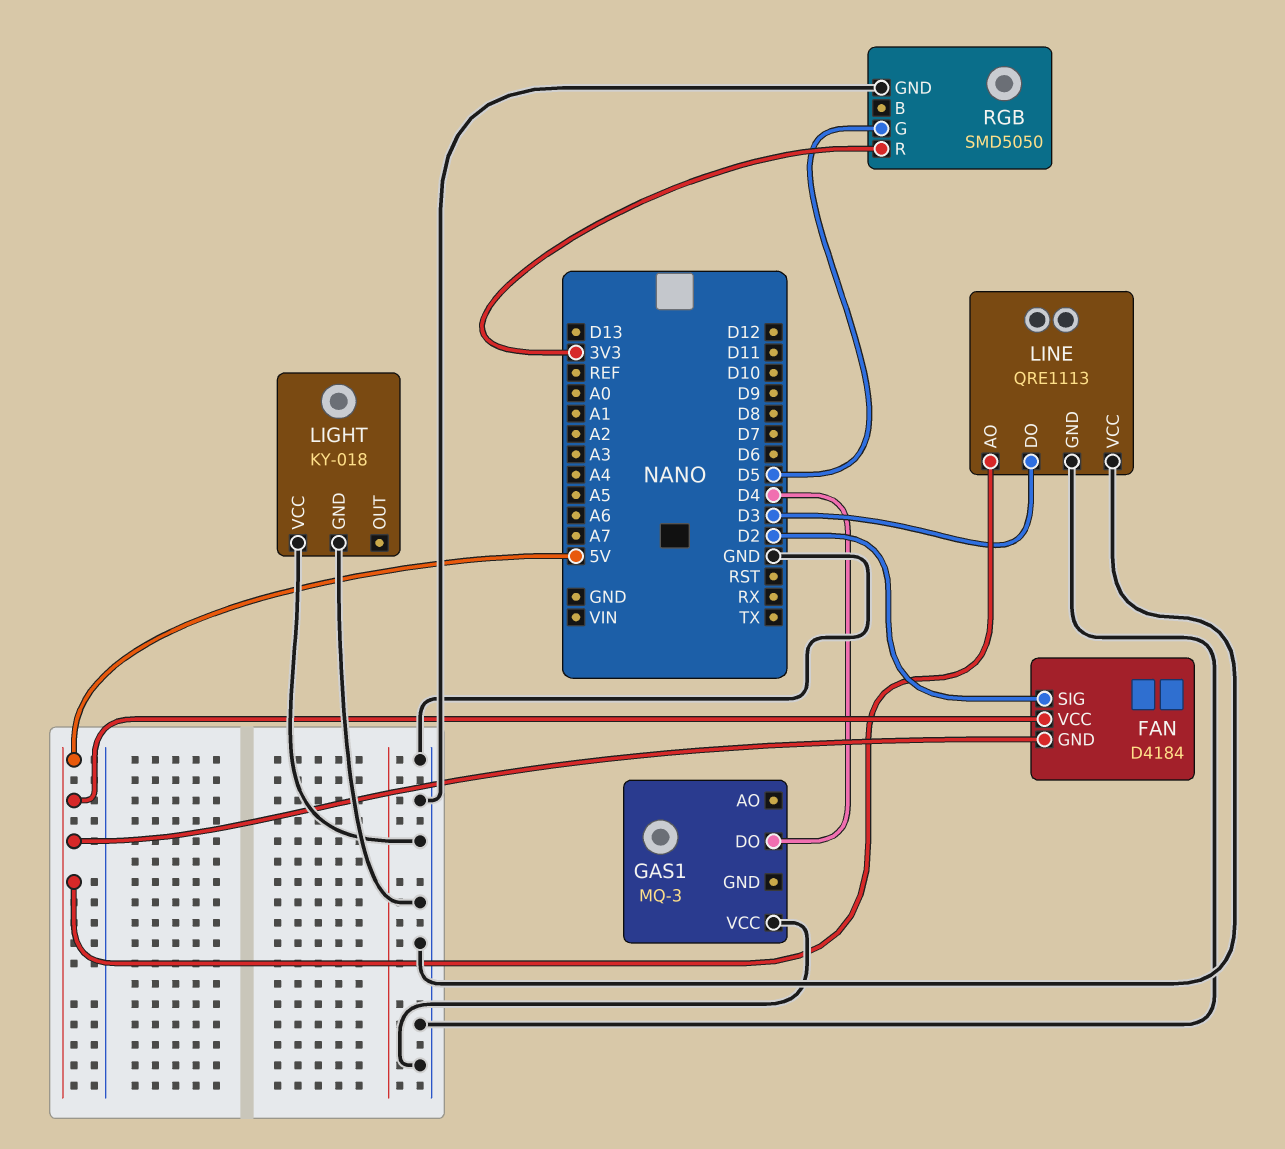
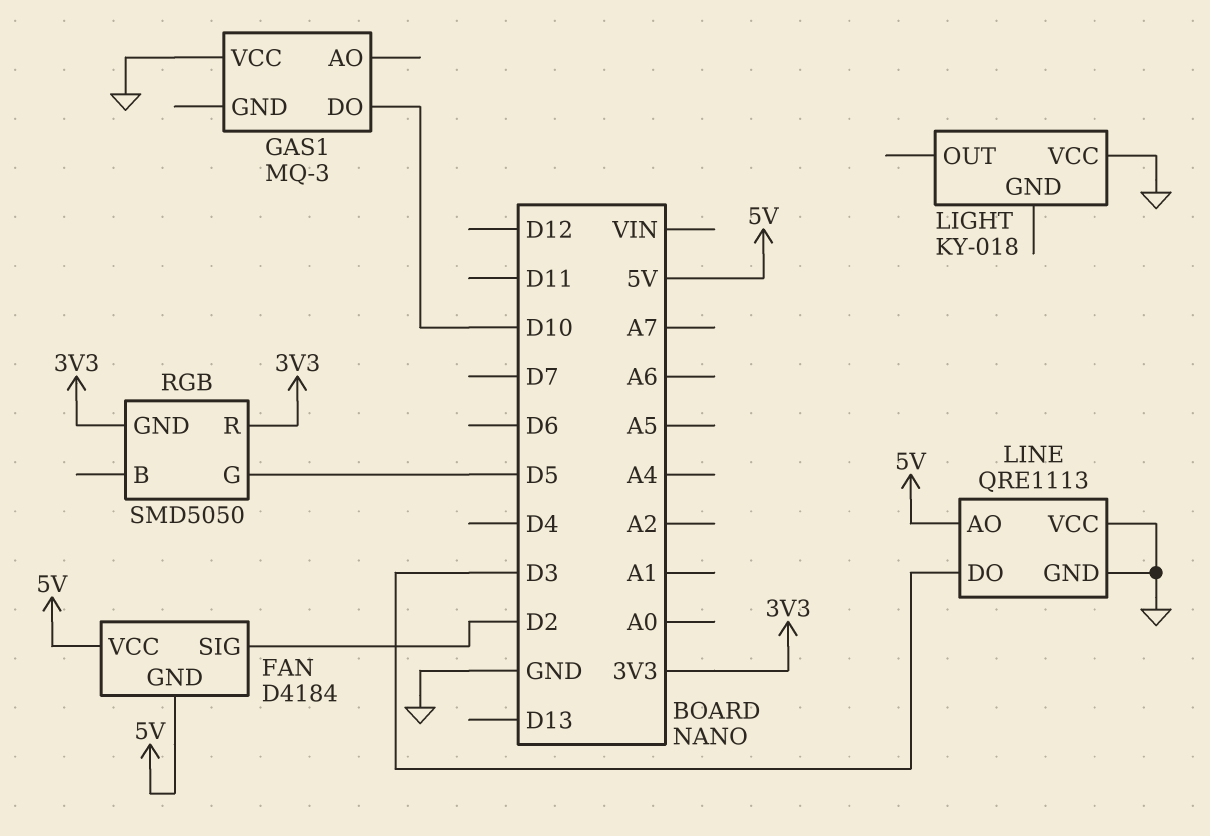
GAS1 pin DO: D4 -> D10
LIGHT pin GND: GND -> none
RGB pin GND: GND -> 3V3

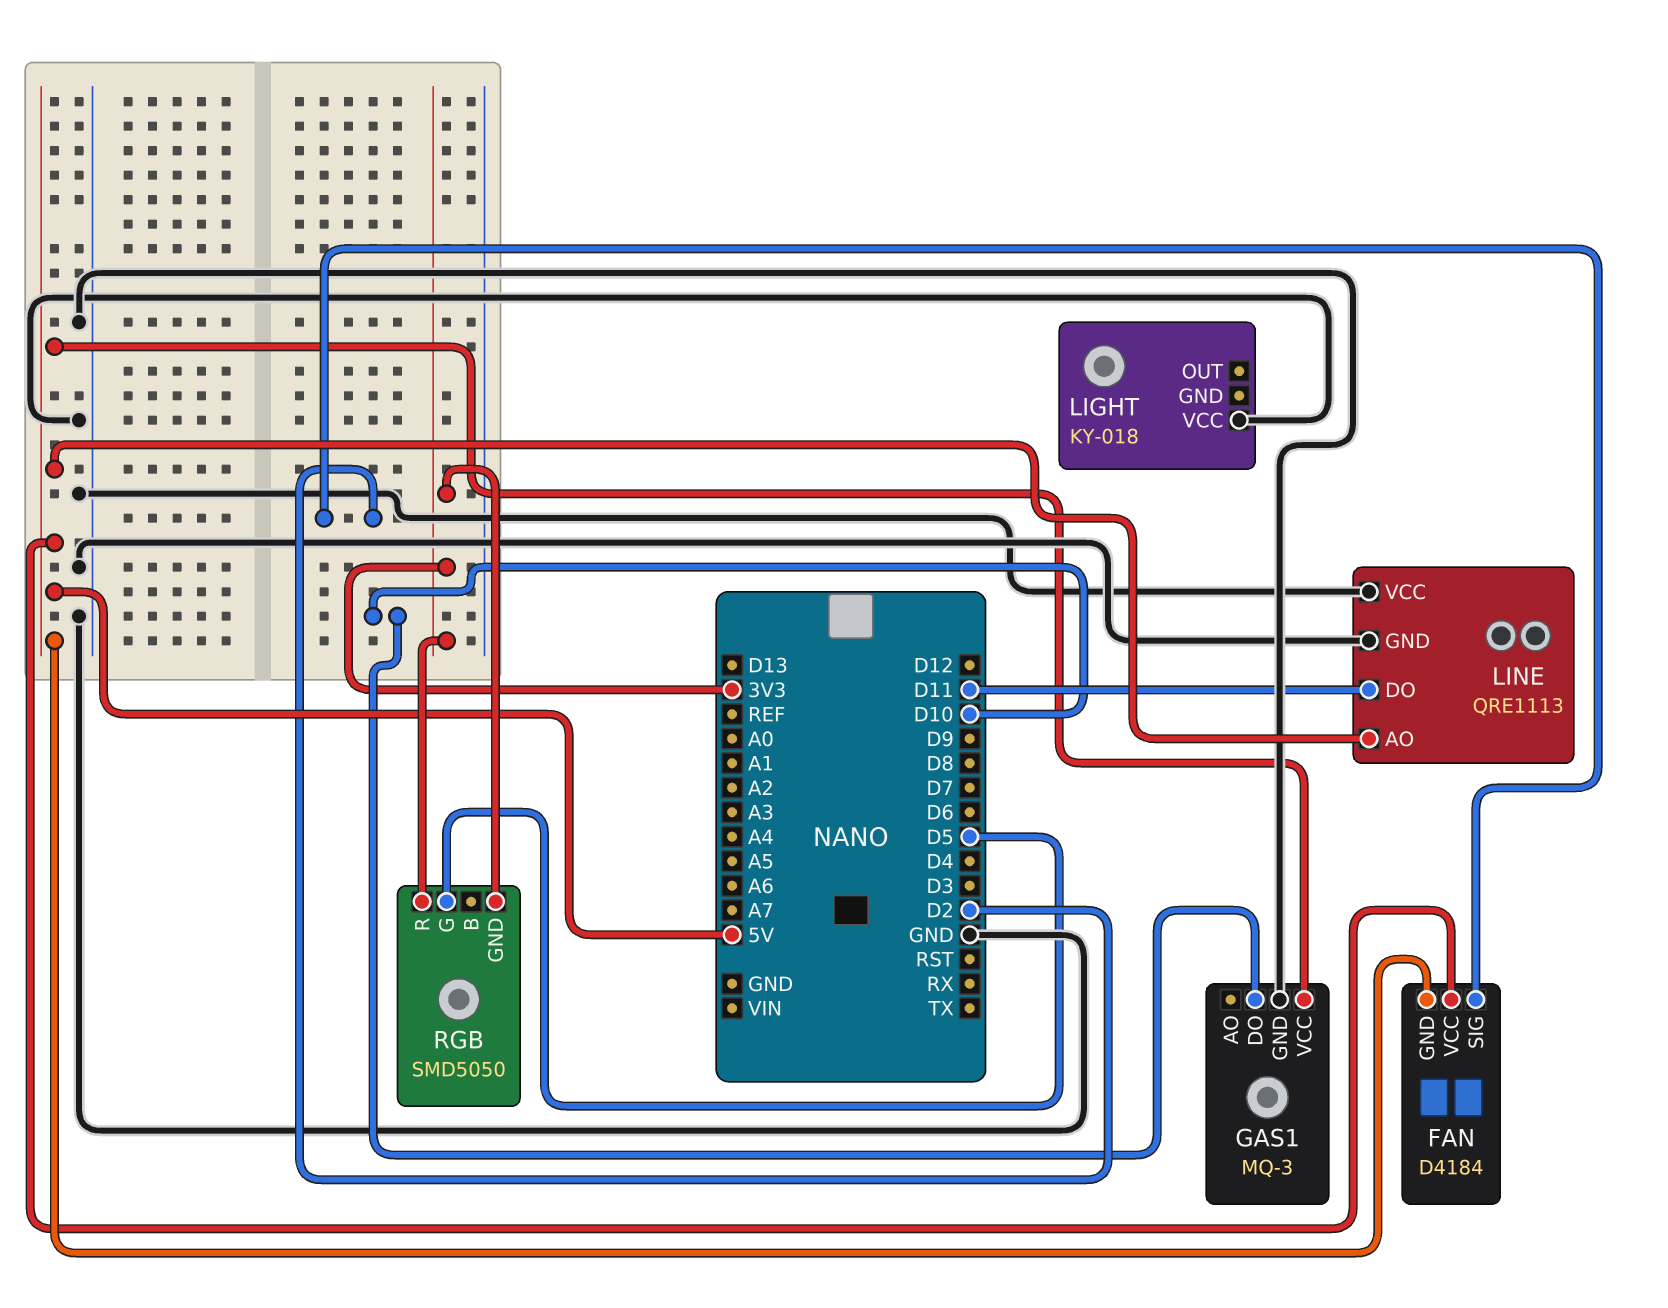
GAS1 pin GND: none -> GND
GAS1 pin VCC: GND -> 5V
LINE pin DO: D3 -> D11

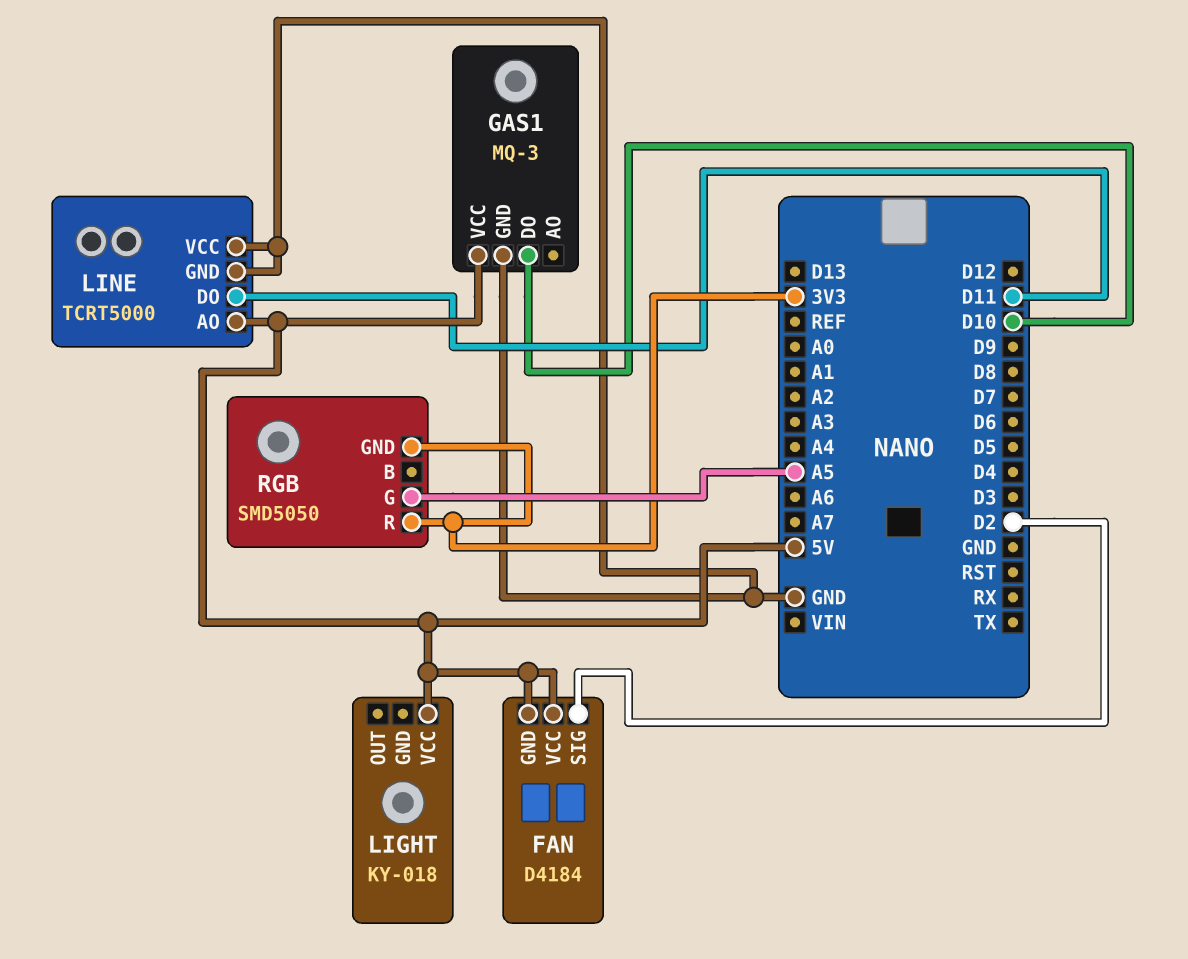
LIGHT pin VCC: GND -> 5V
LINE: QRE1113 -> TCRT5000
RGB pin G: D5 -> A5

